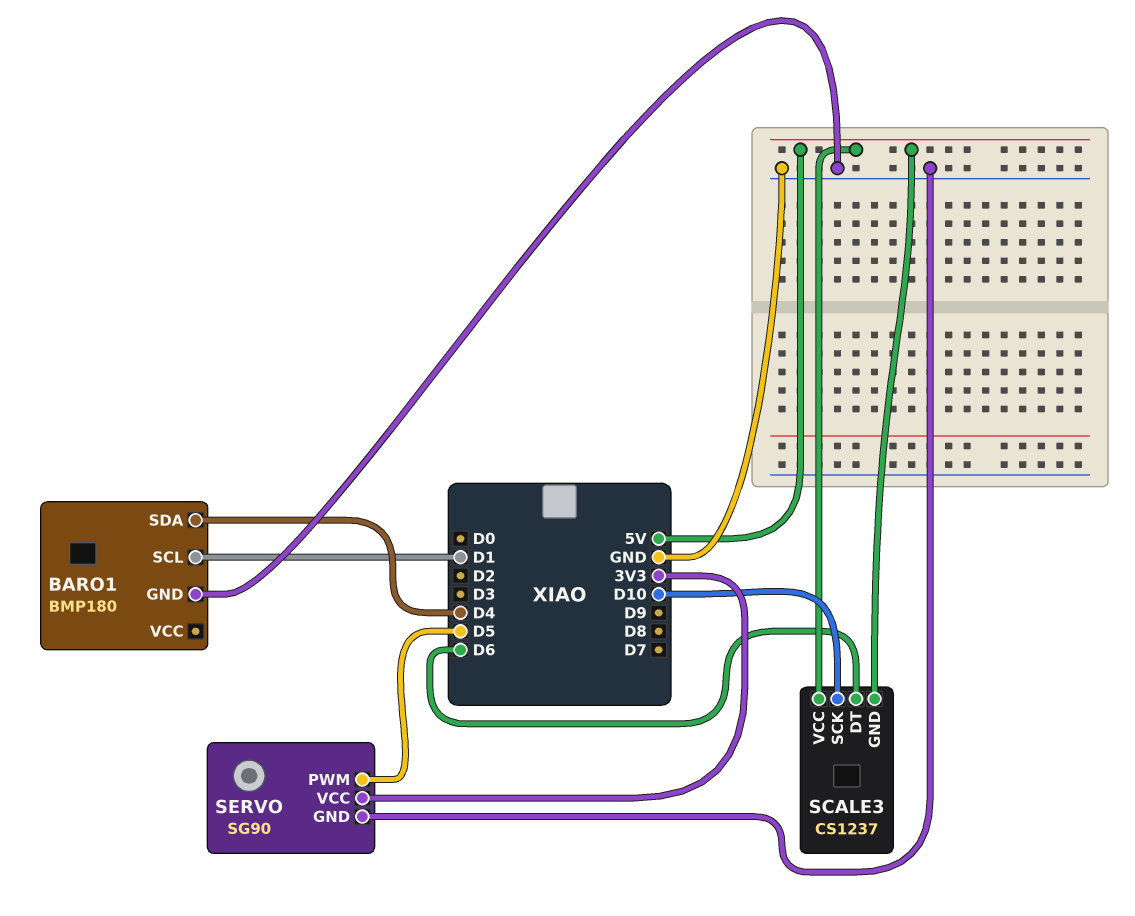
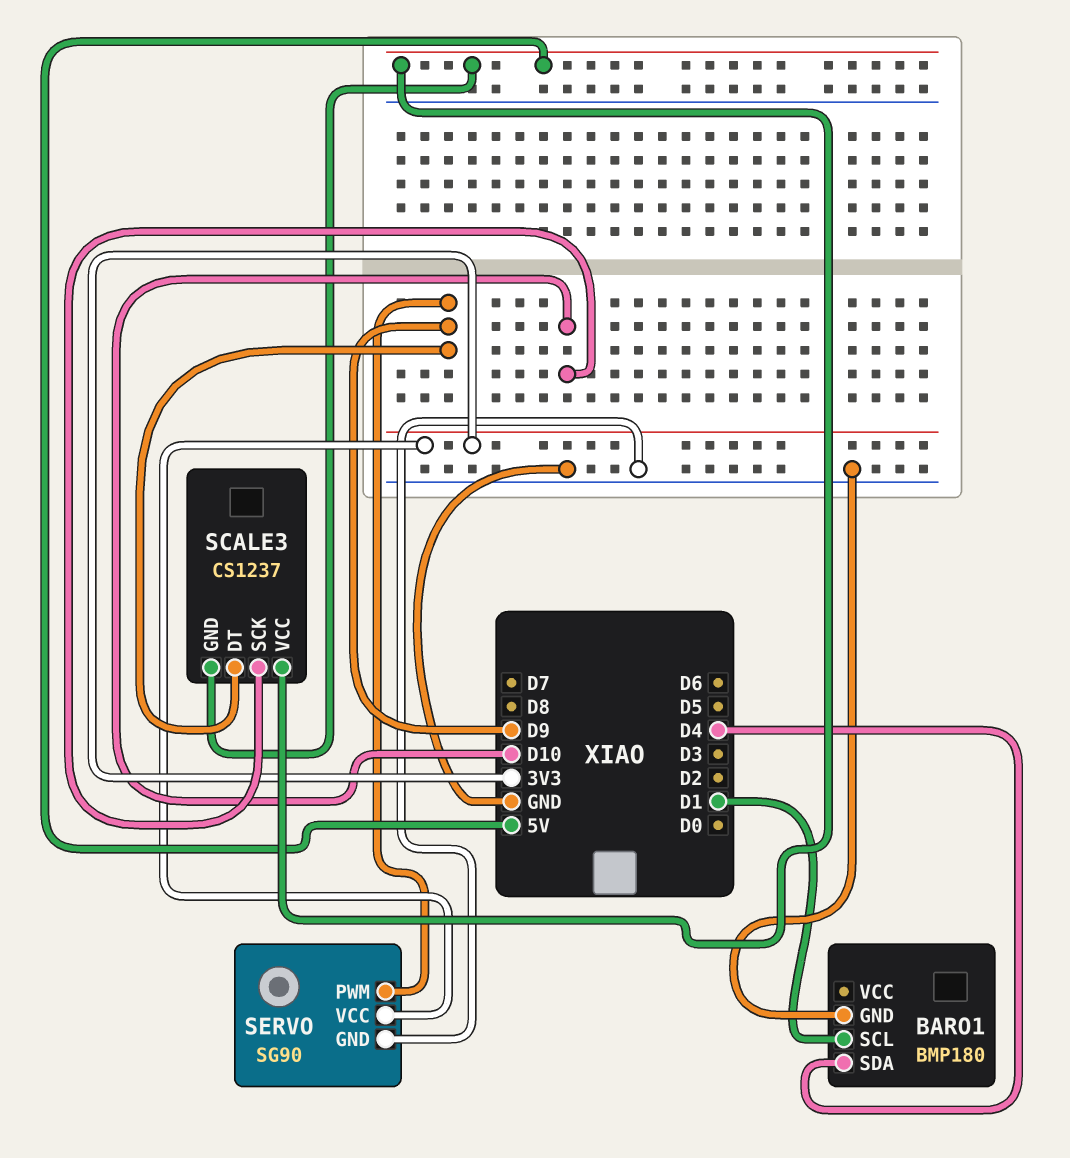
SCALE3 pin DT: D6 -> D9
SERVO pin PWM: D5 -> D9

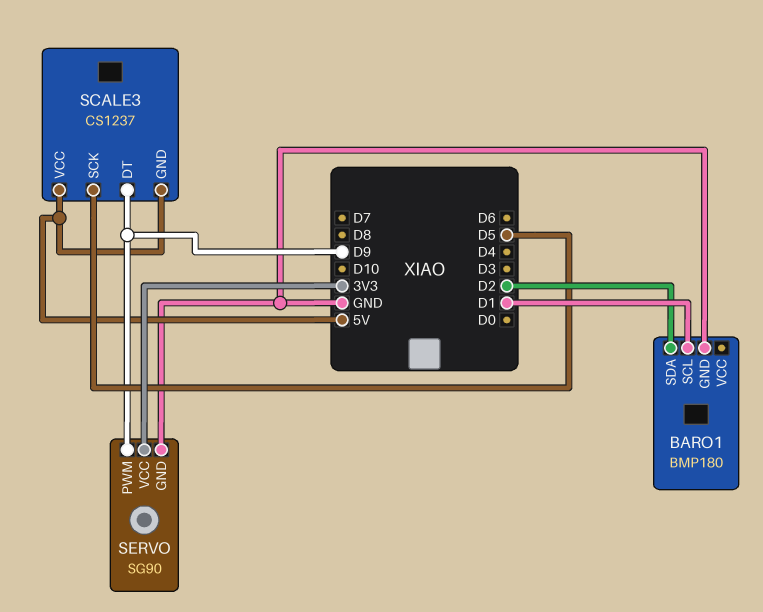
BARO1 pin SDA: D4 -> D2
SCALE3 pin SCK: D10 -> D5

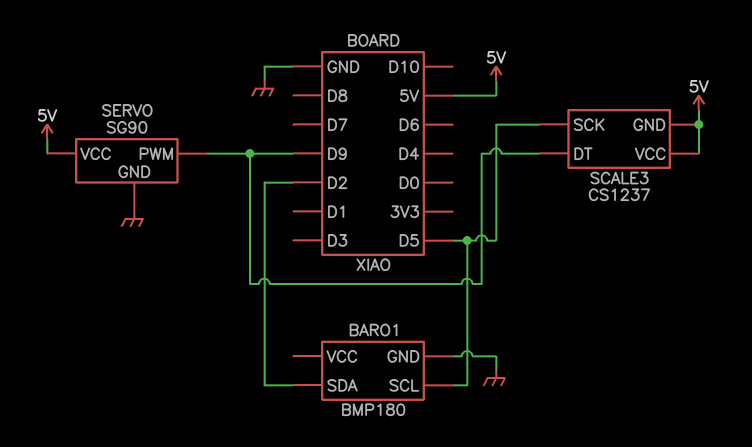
BARO1 pin SCL: D1 -> D5
SERVO pin VCC: 3V3 -> 5V

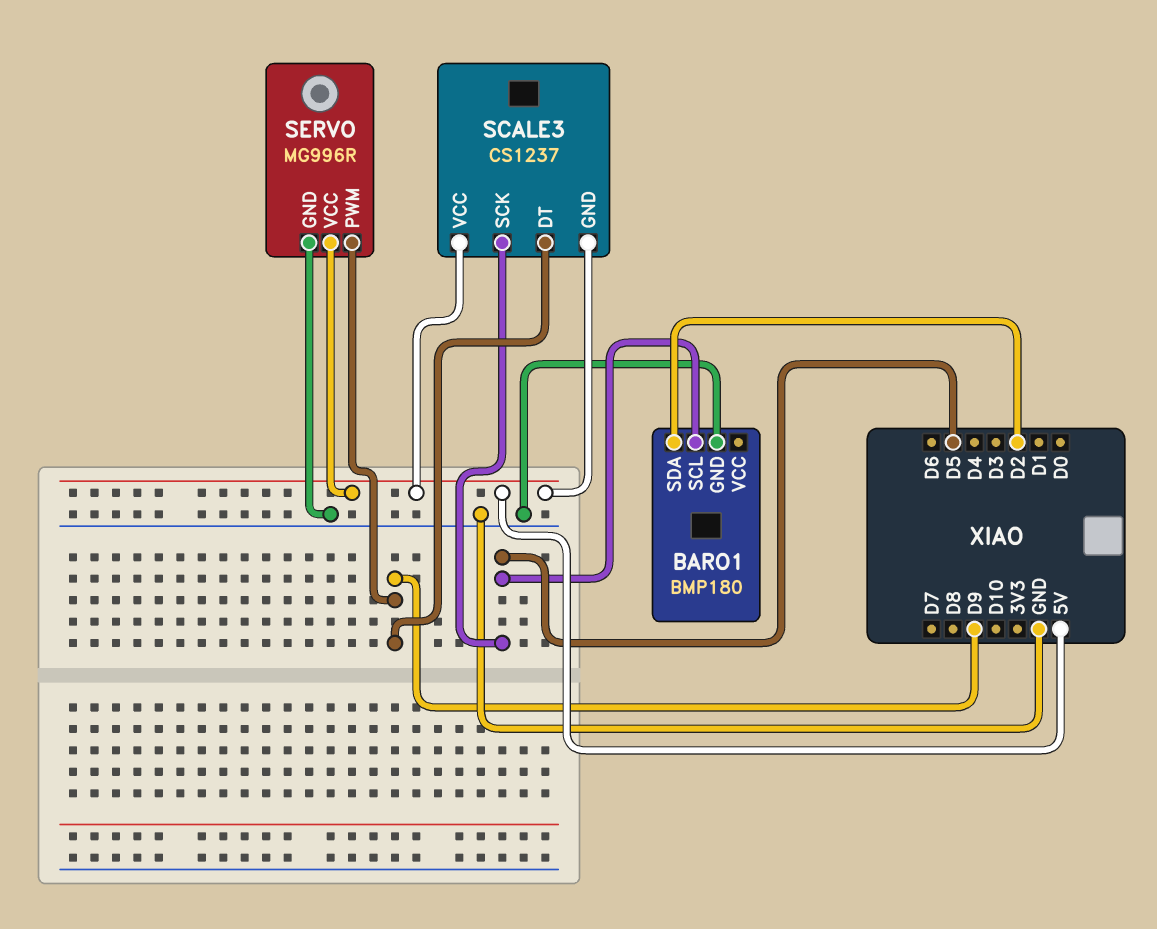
SERVO: SG90 -> MG996R

